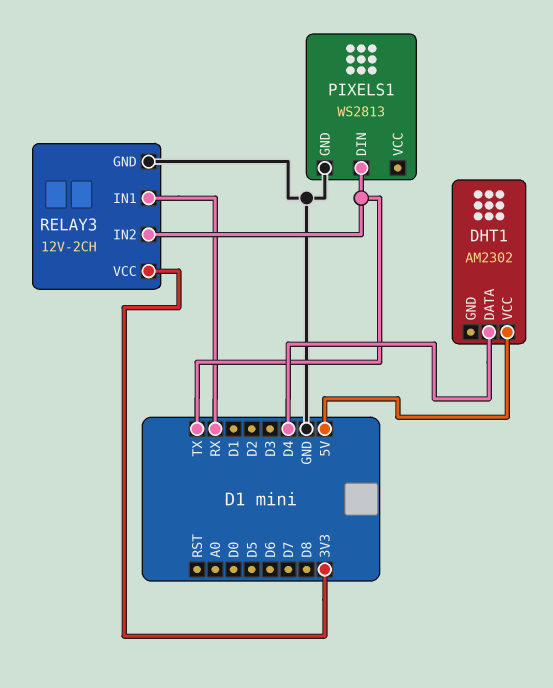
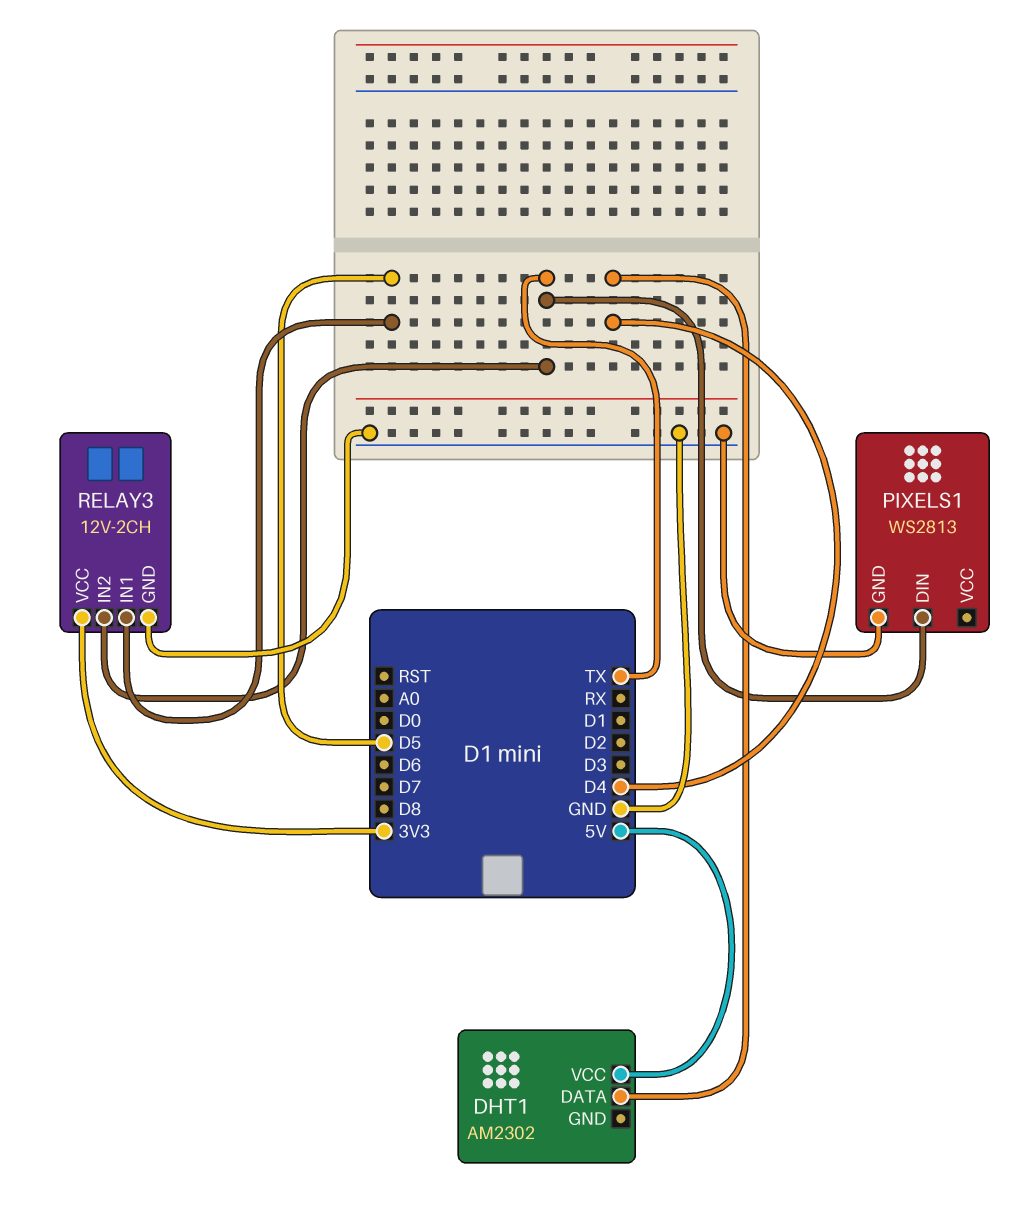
RELAY3 pin IN1: RX -> D5

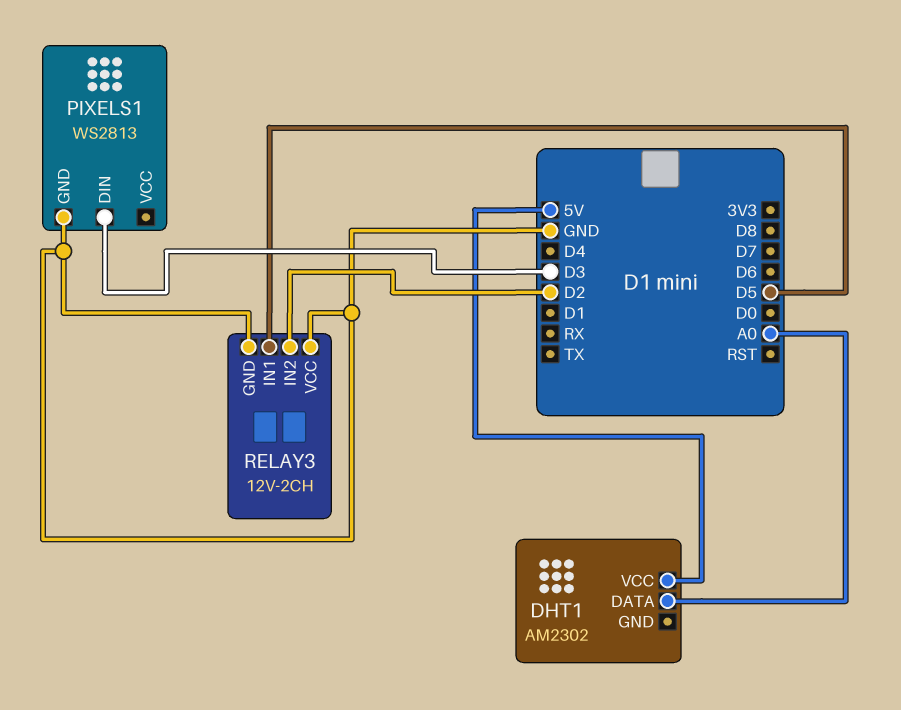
DHT1 pin DATA: D4 -> A0
PIXELS1 pin DIN: TX -> D3
RELAY3 pin IN2: TX -> D2
RELAY3 pin VCC: 3V3 -> GND

